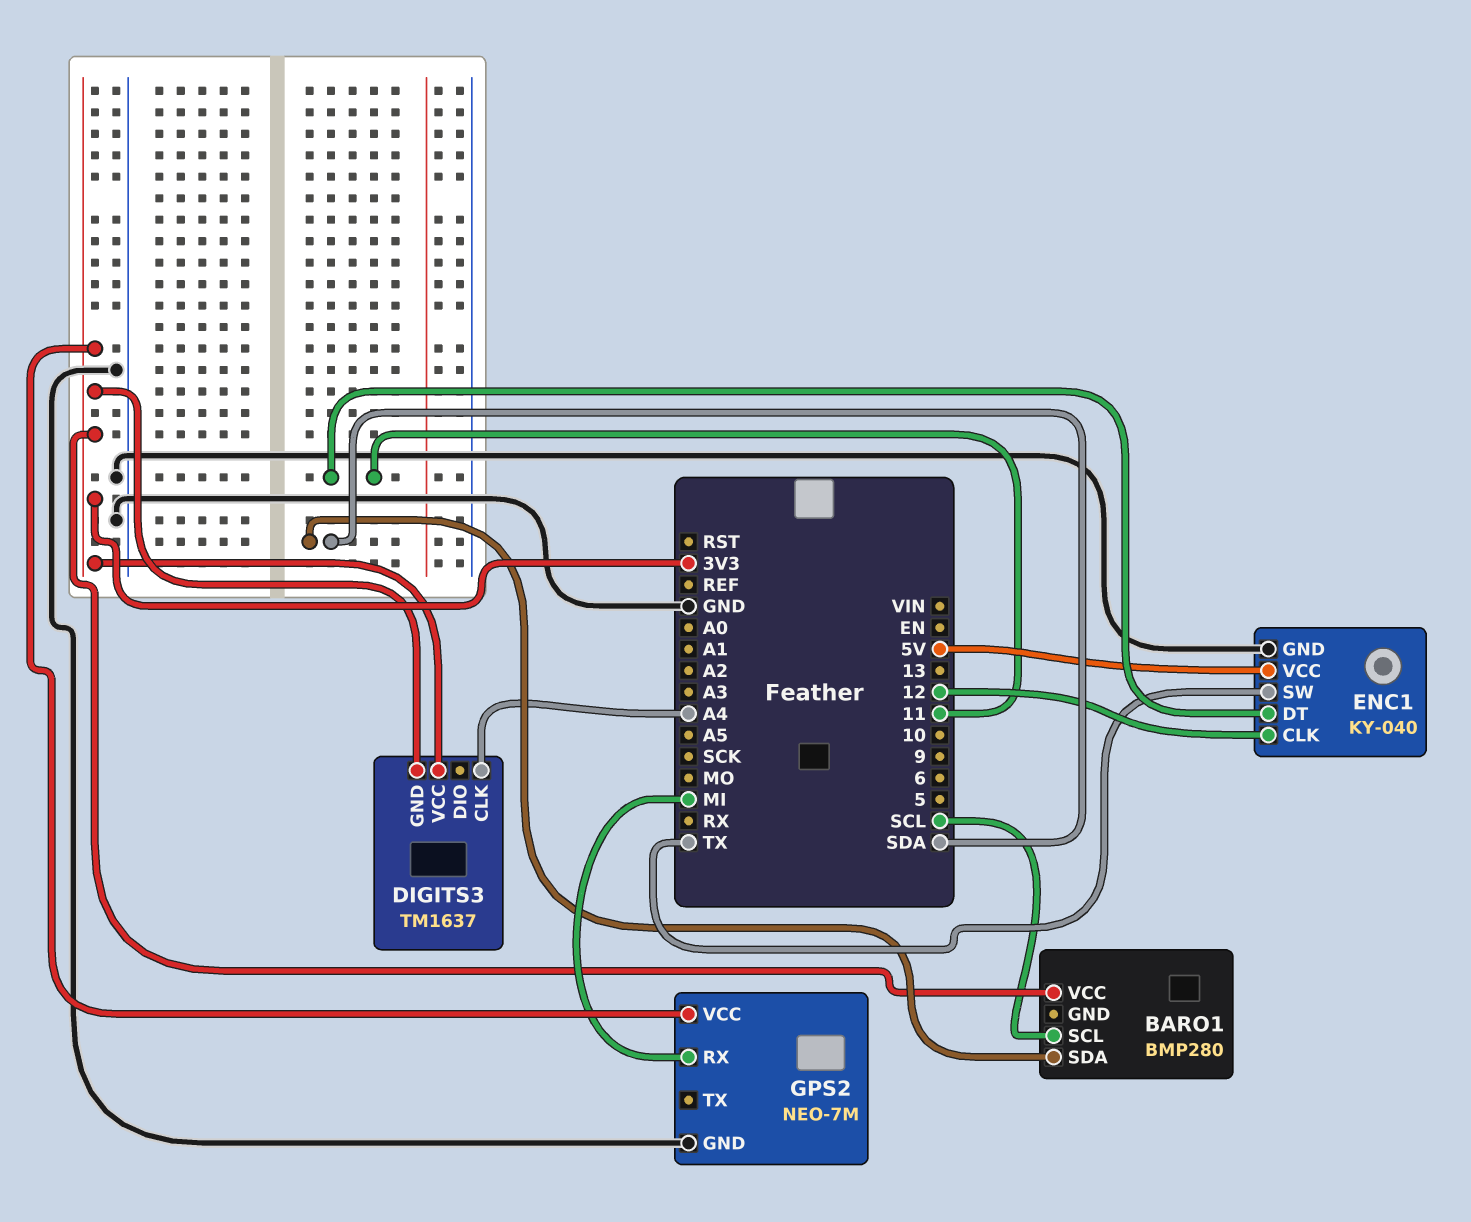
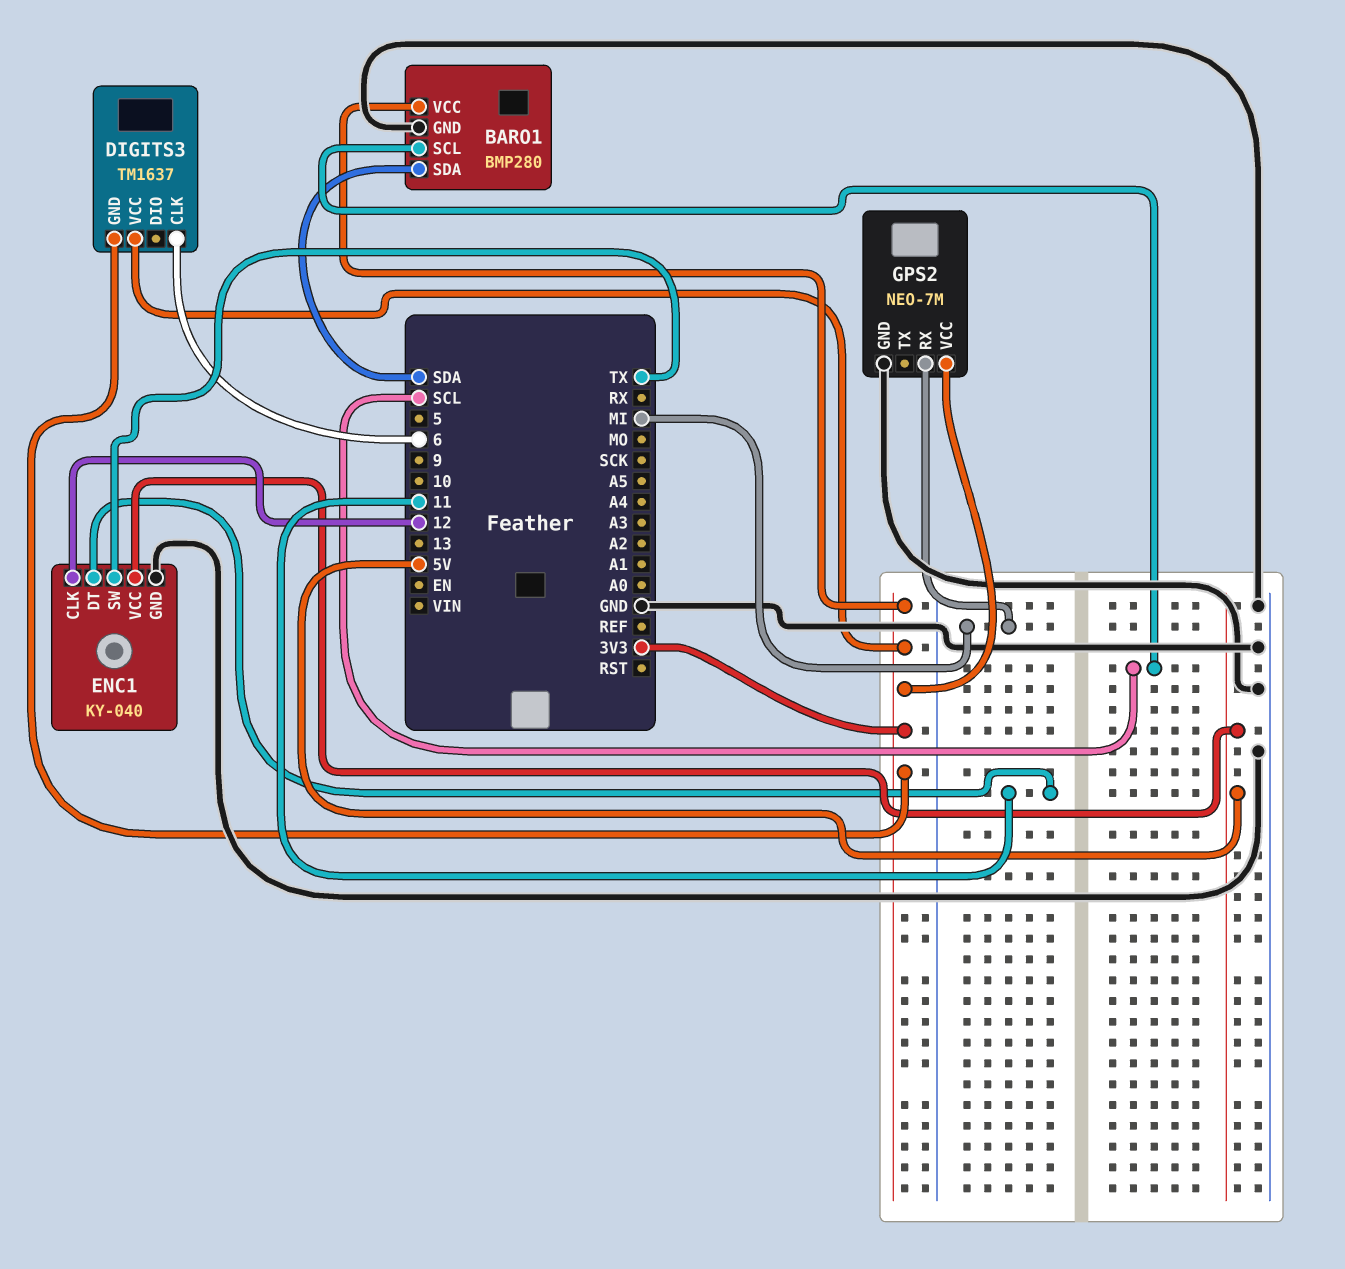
BARO1 pin GND: none -> GND
DIGITS3 pin CLK: A4 -> 6

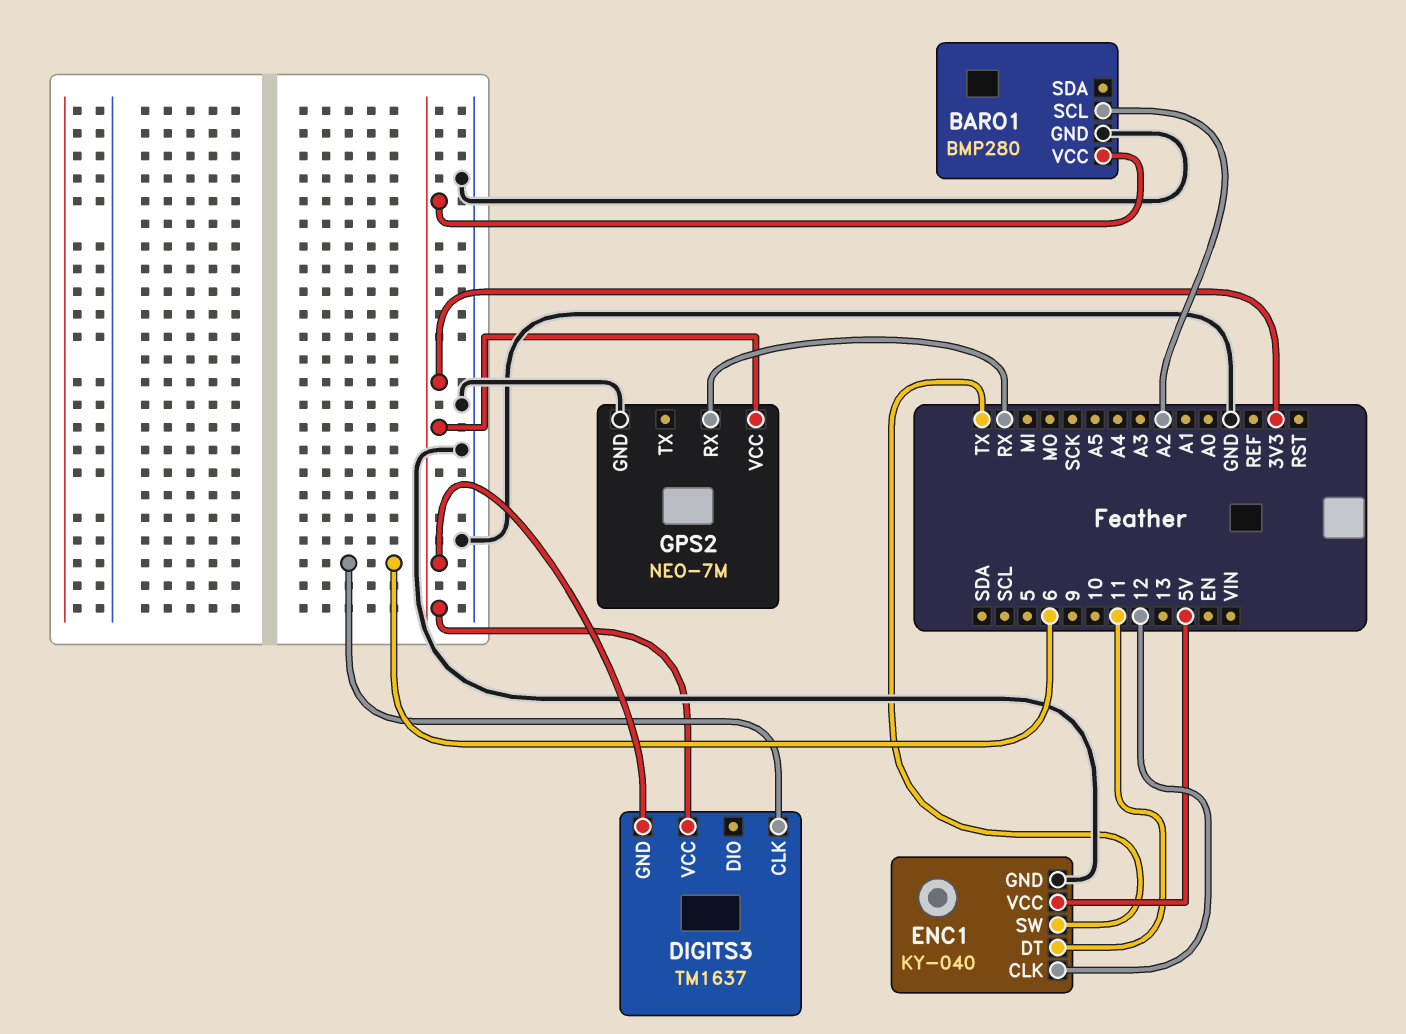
BARO1 pin SCL: SCL -> A2
BARO1 pin SDA: SDA -> none
GPS2 pin RX: MI -> RX

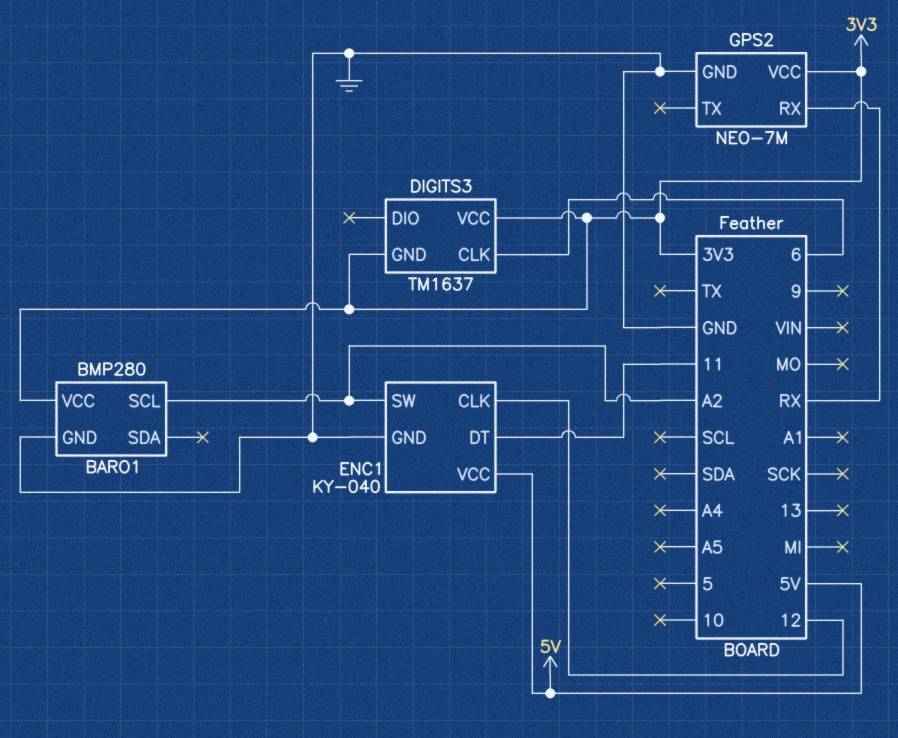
ENC1 pin SW: TX -> A2

